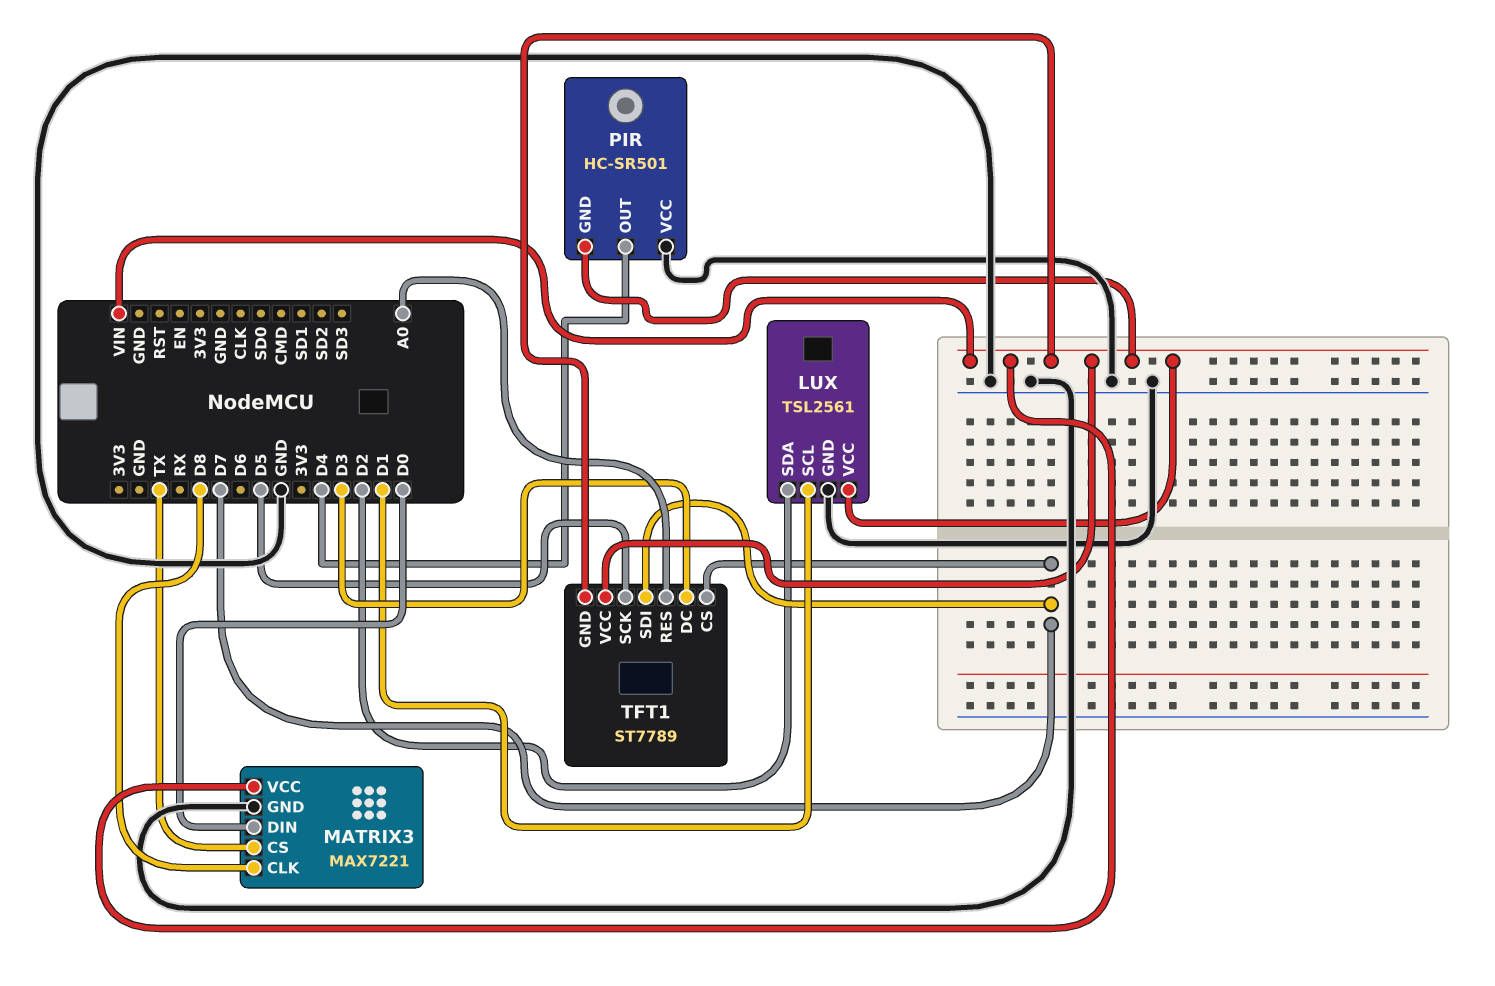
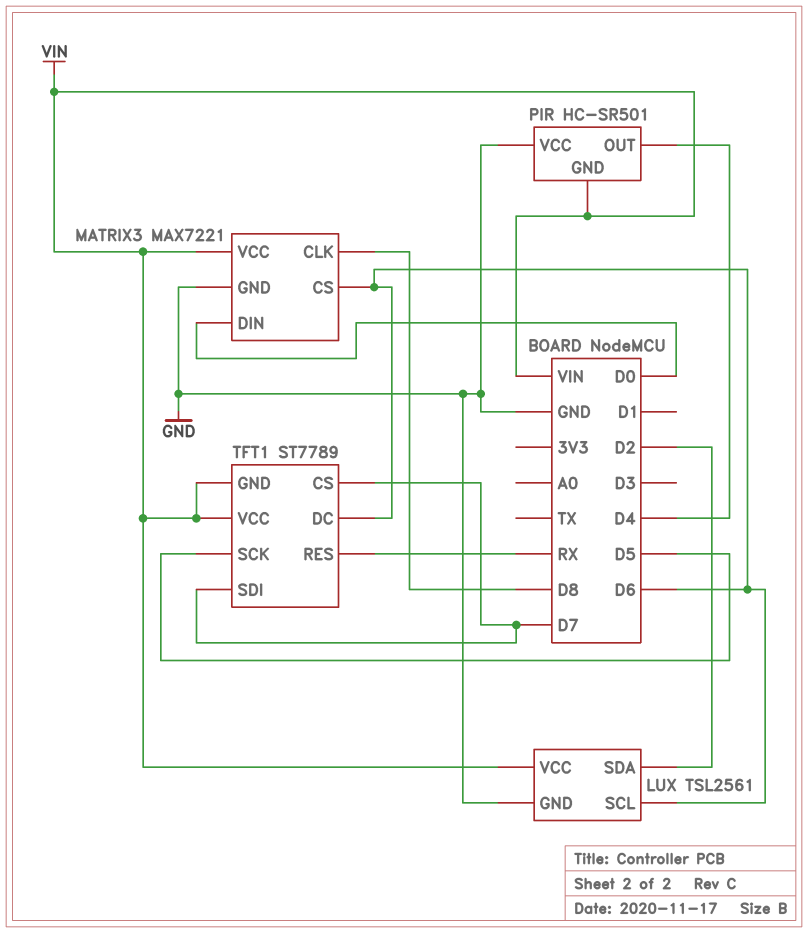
LUX pin SCL: D1 -> D6
MATRIX3 pin CS: TX -> D6
TFT1 pin DC: D3 -> D6
TFT1 pin RES: A0 -> RX

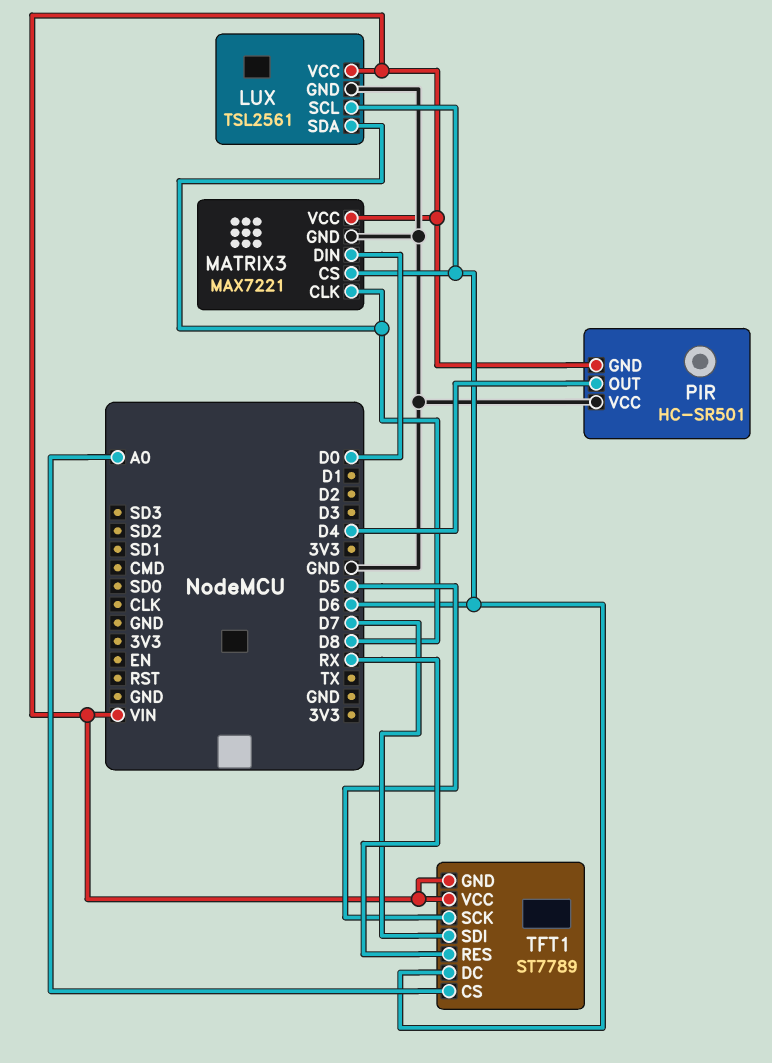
LUX pin SDA: D2 -> D8
TFT1 pin CS: D7 -> A0

